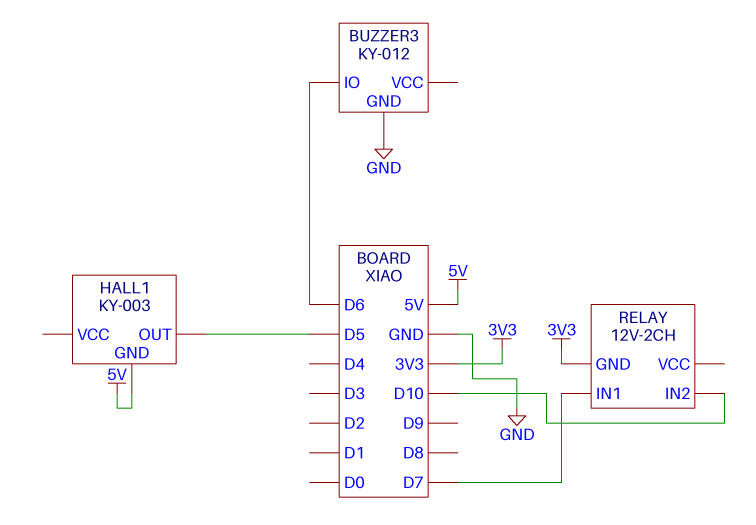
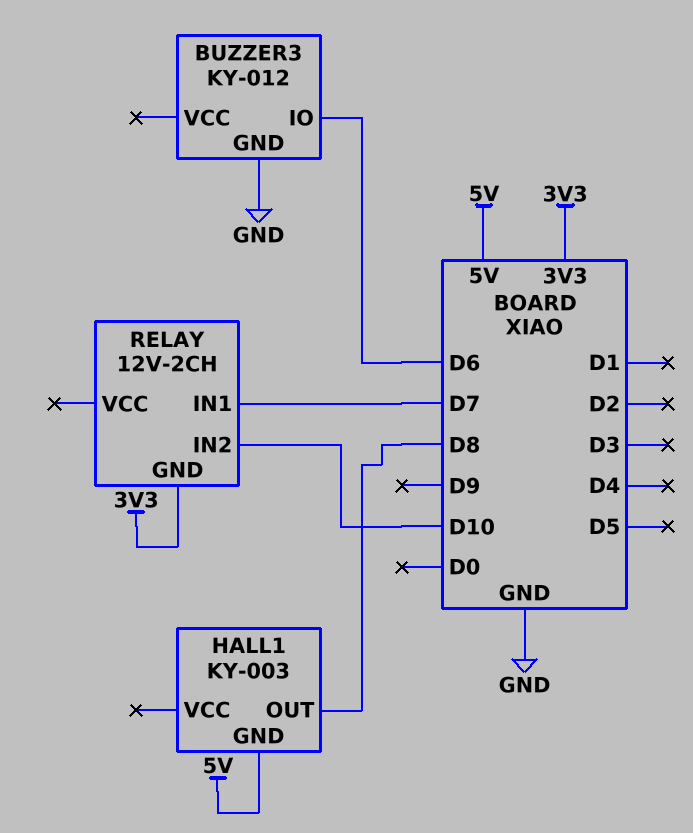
HALL1 pin OUT: D5 -> D8

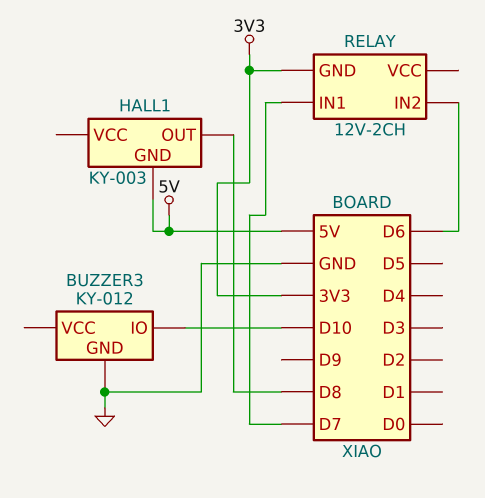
BUZZER3 pin IO: D6 -> D10
RELAY pin IN2: D10 -> D6

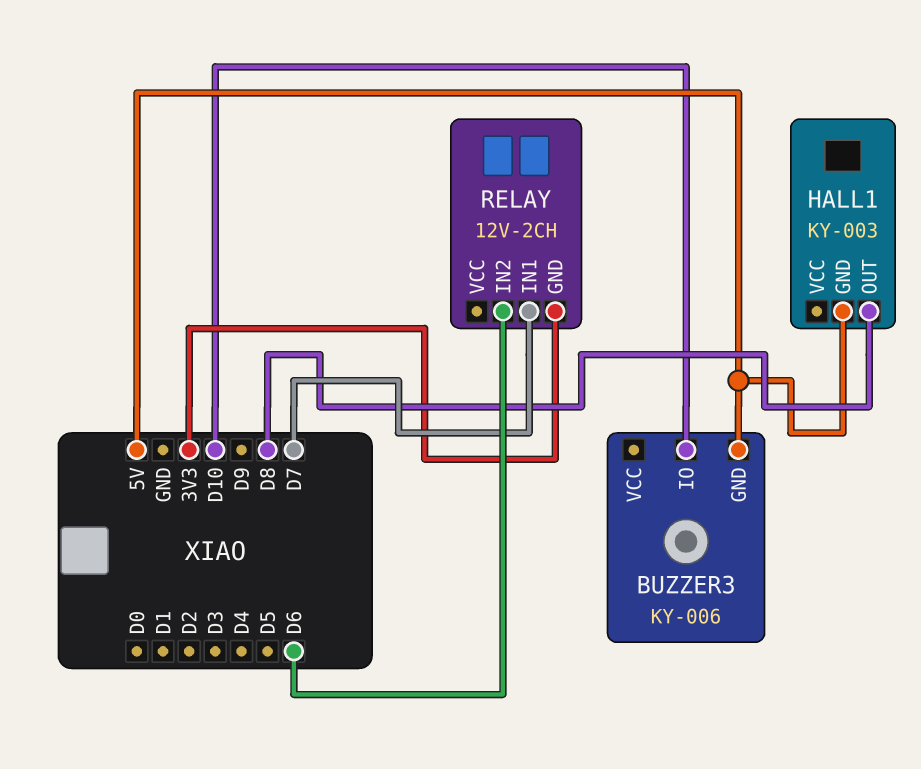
BUZZER3: KY-012 -> KY-006
BUZZER3 pin GND: GND -> 5V

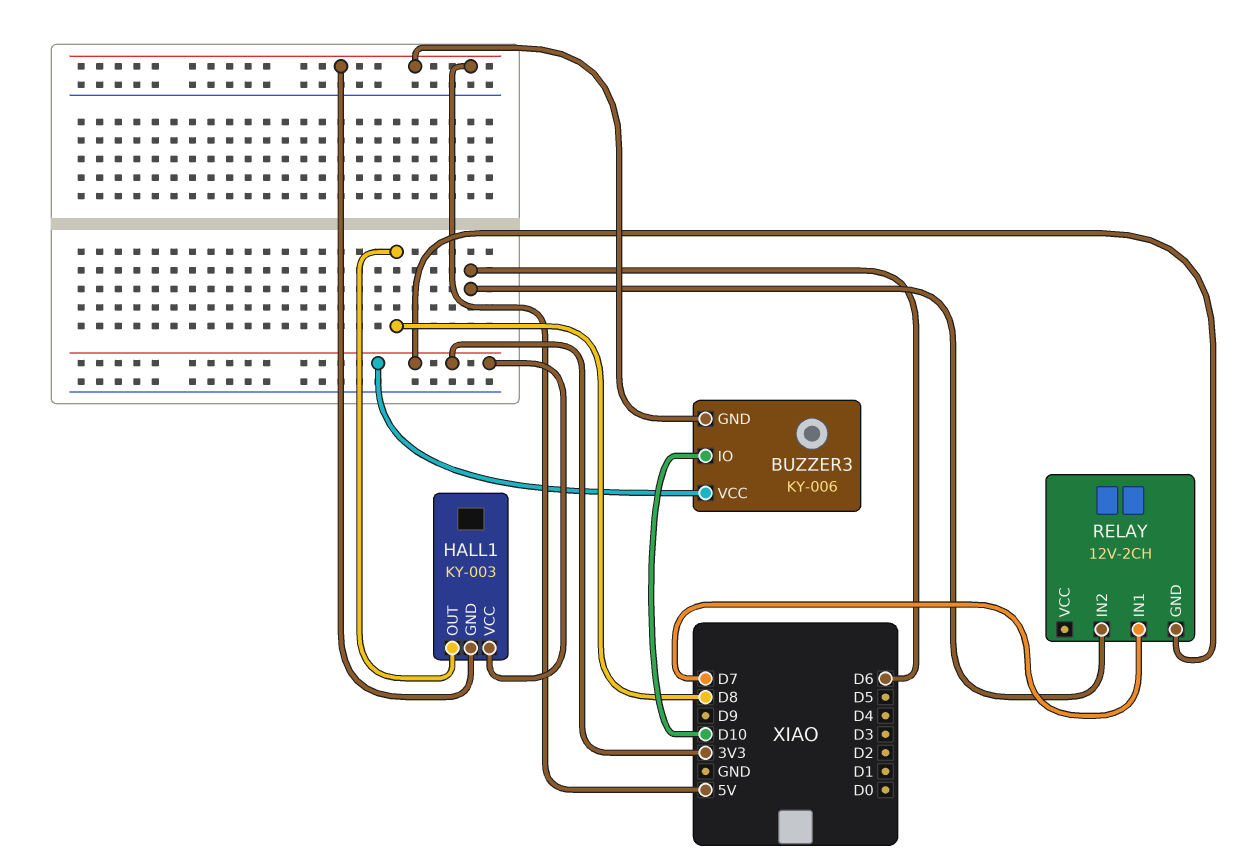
BUZZER3 pin VCC: none -> 3V3
HALL1 pin VCC: none -> 3V3

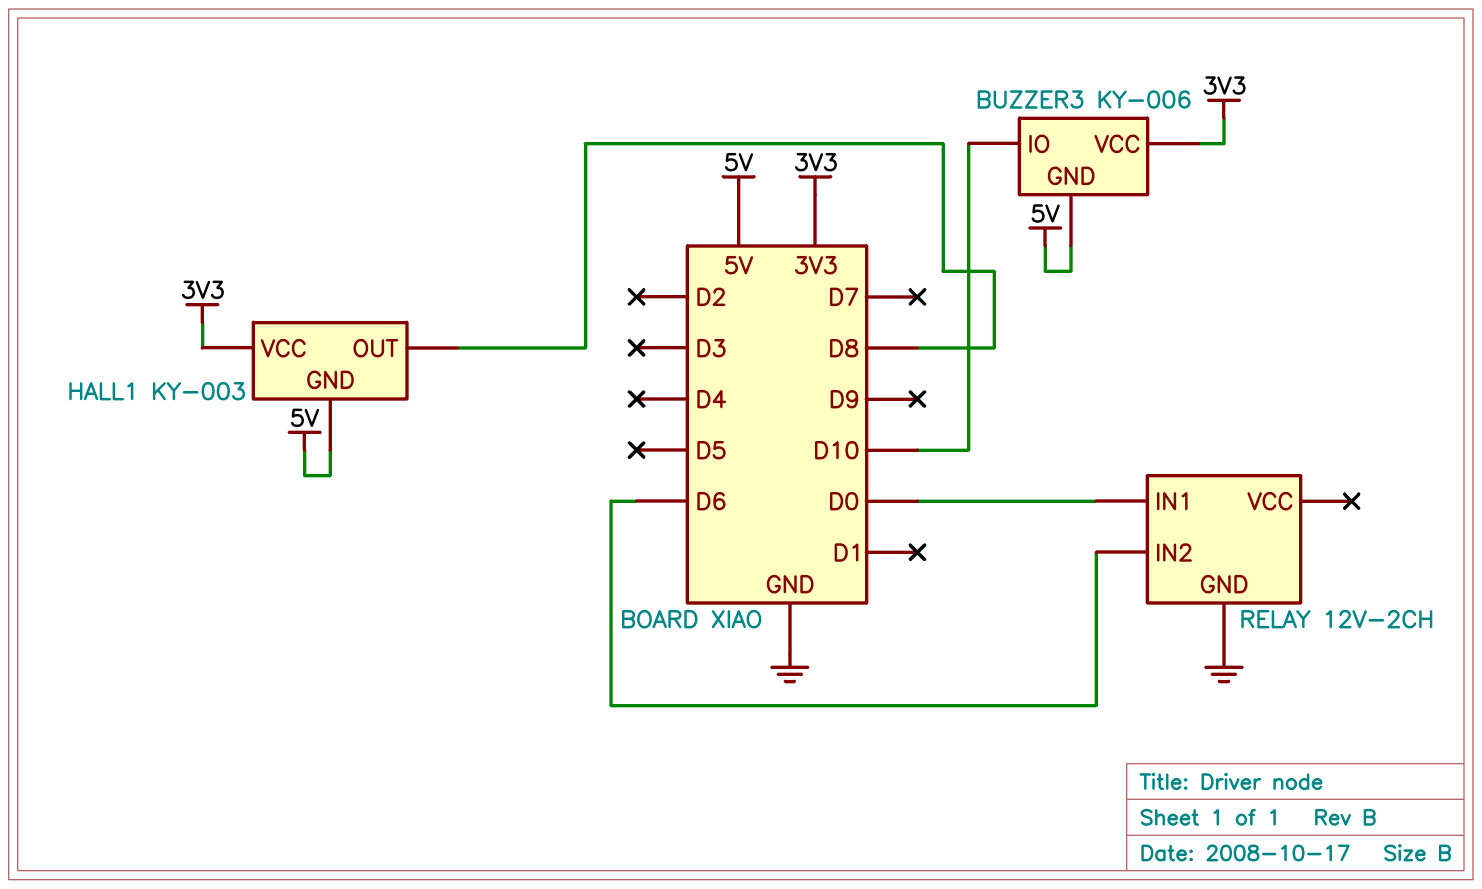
RELAY pin GND: 3V3 -> GND
RELAY pin IN1: D7 -> D0

